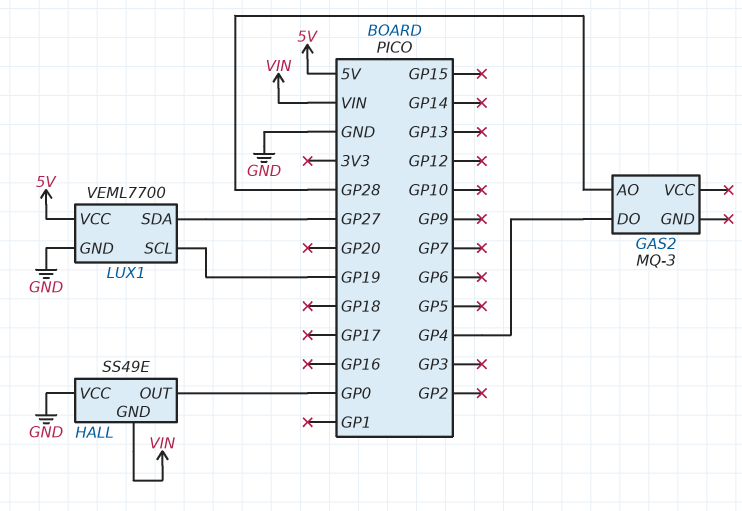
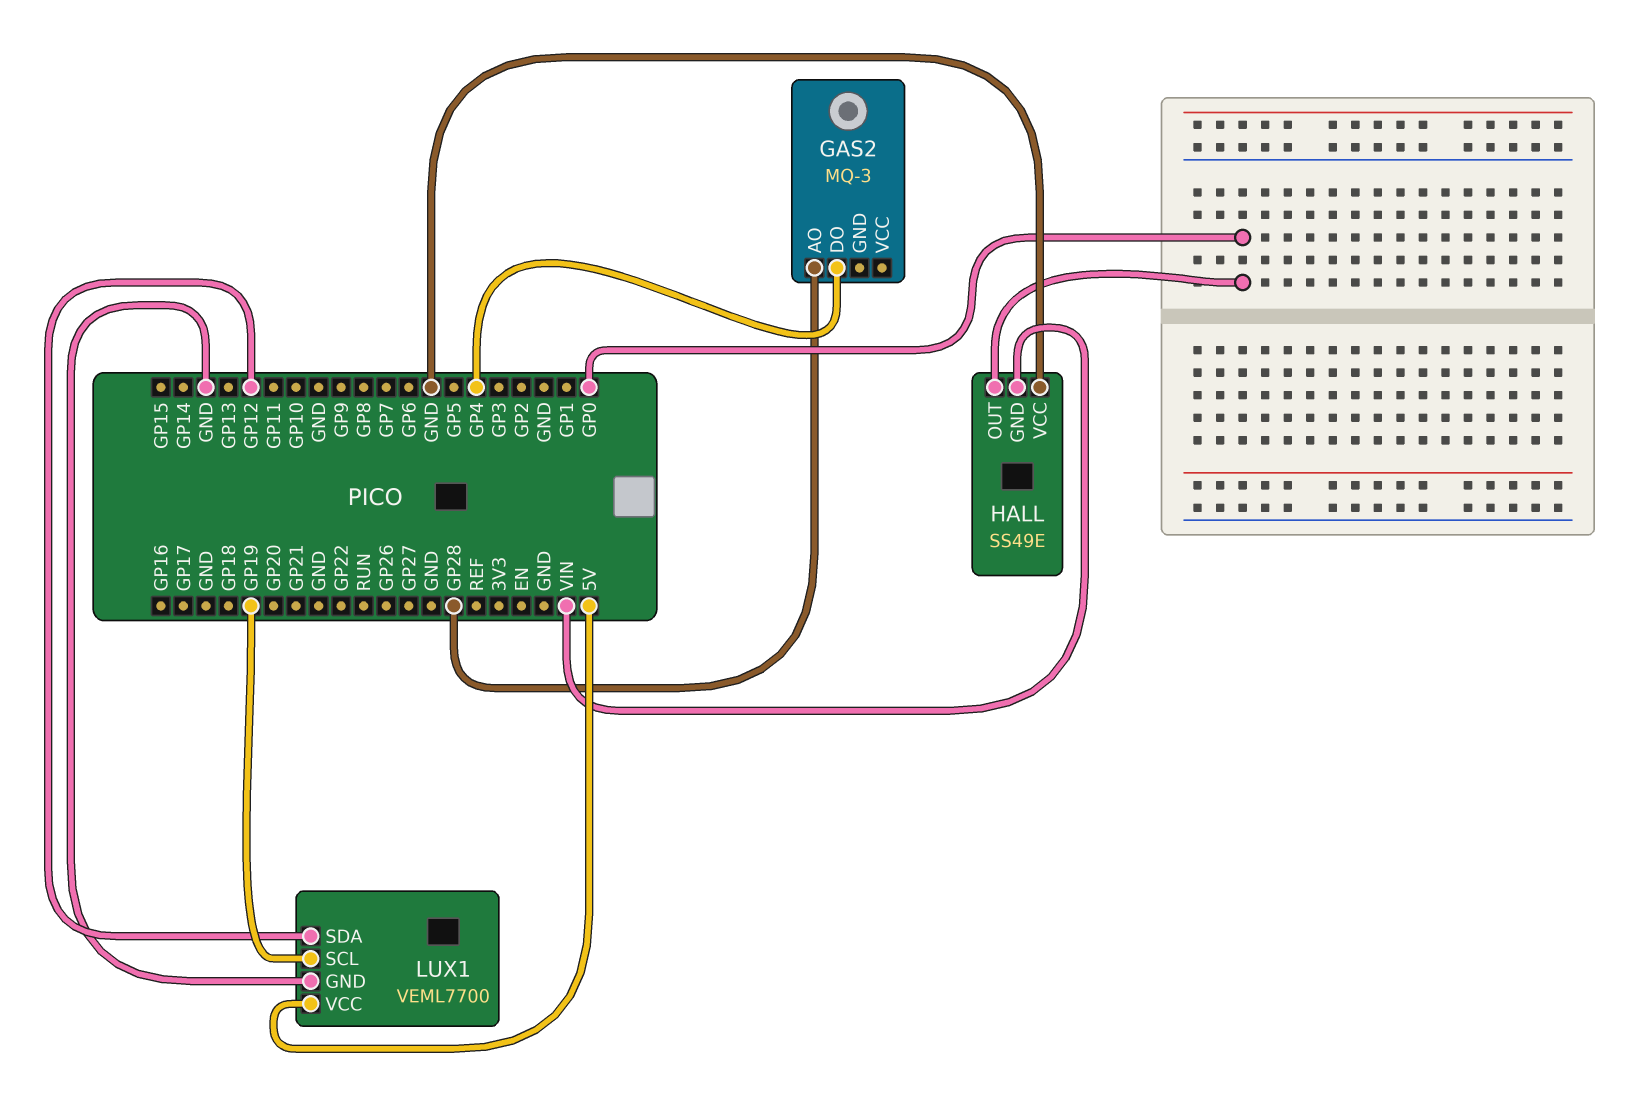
LUX1 pin SDA: GP27 -> GP12

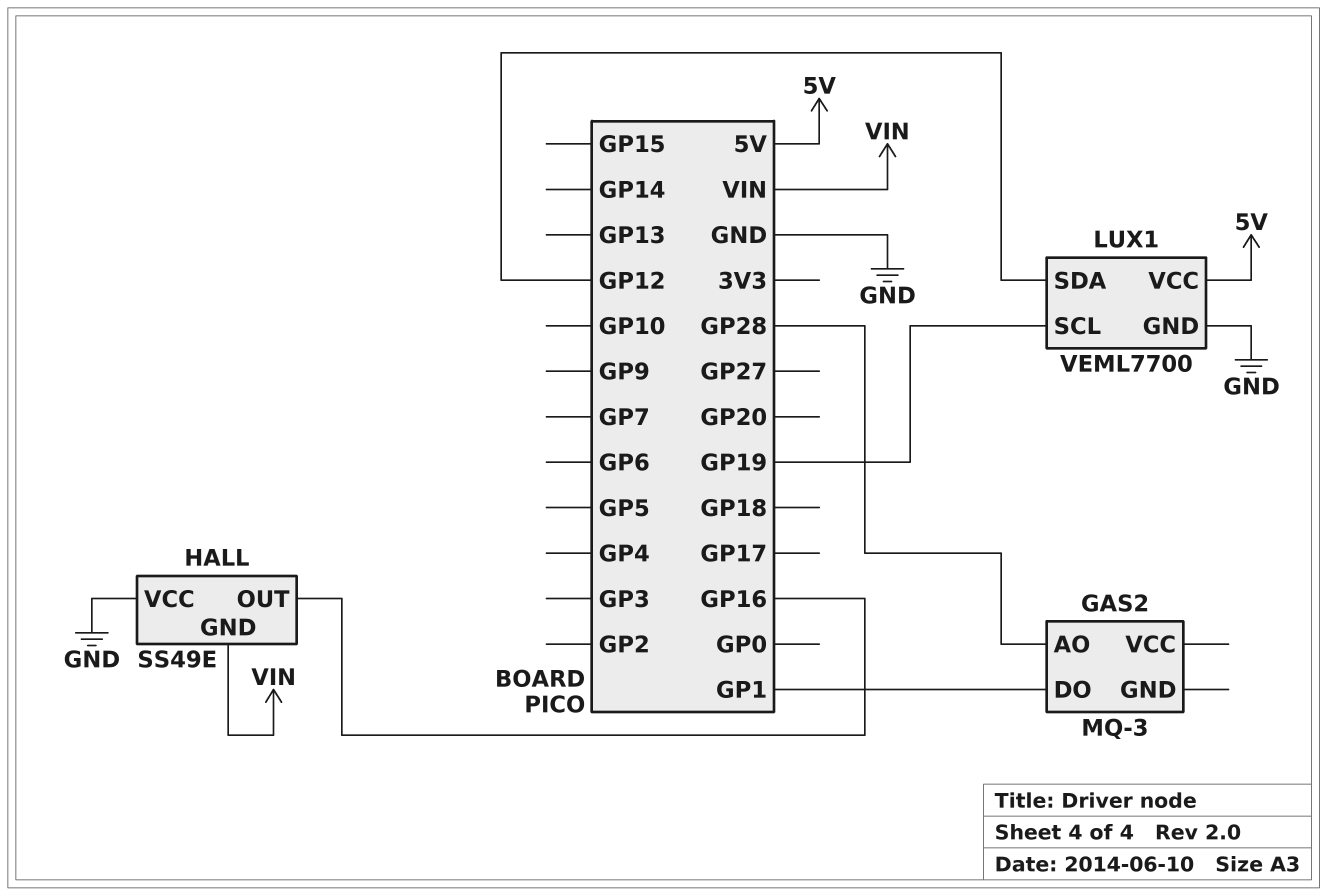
GAS2 pin DO: GP4 -> GP1
HALL pin OUT: GP0 -> GP16

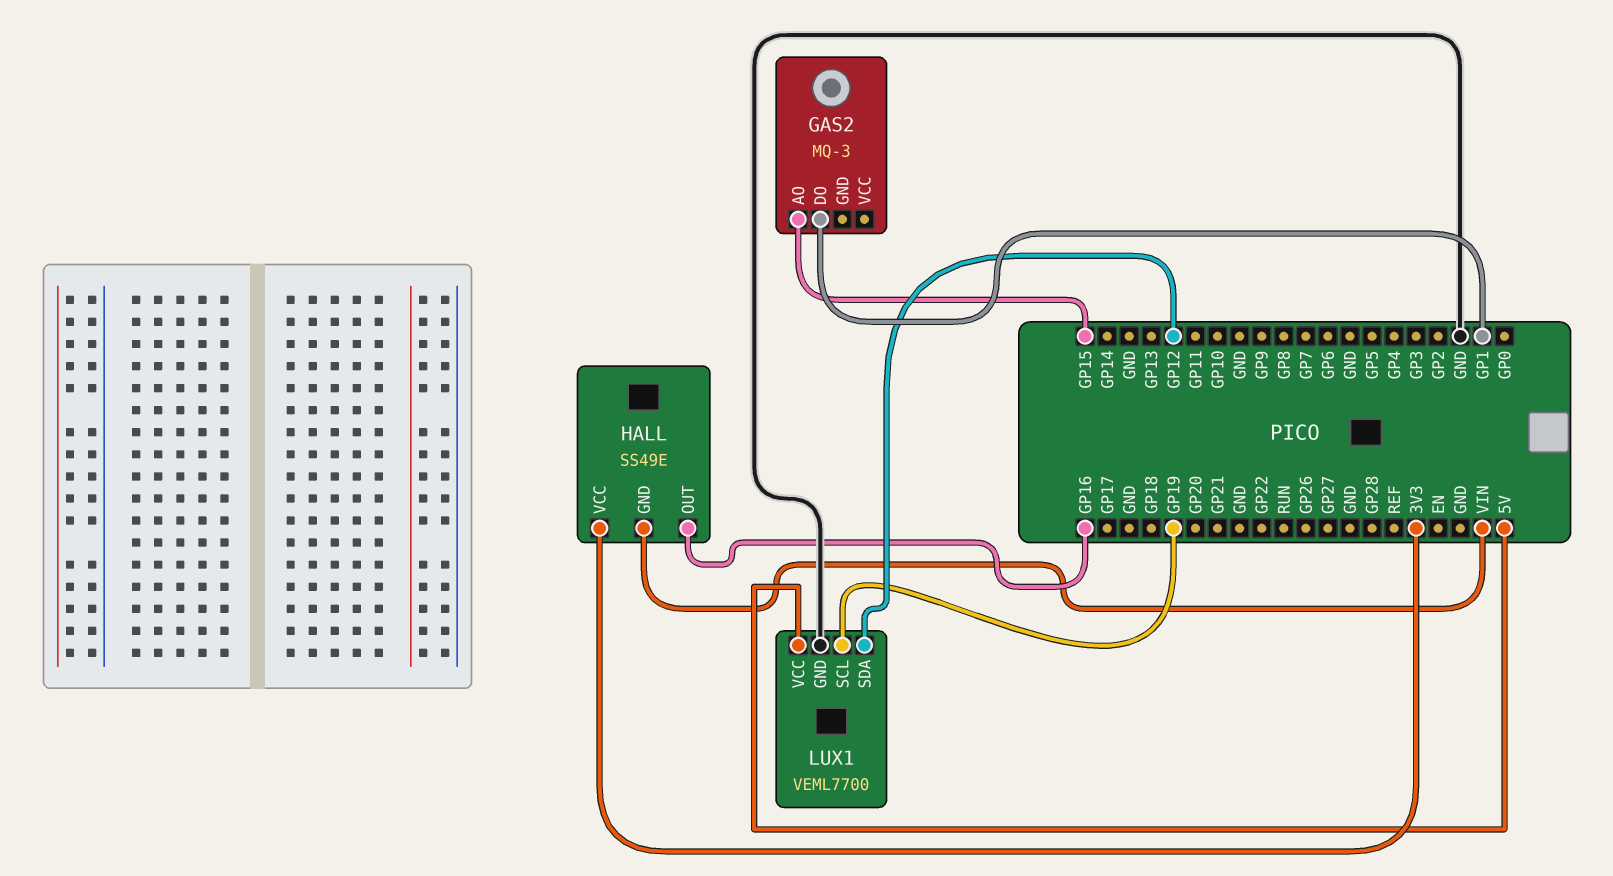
GAS2 pin AO: GP28 -> GP15
HALL pin VCC: GND -> 3V3

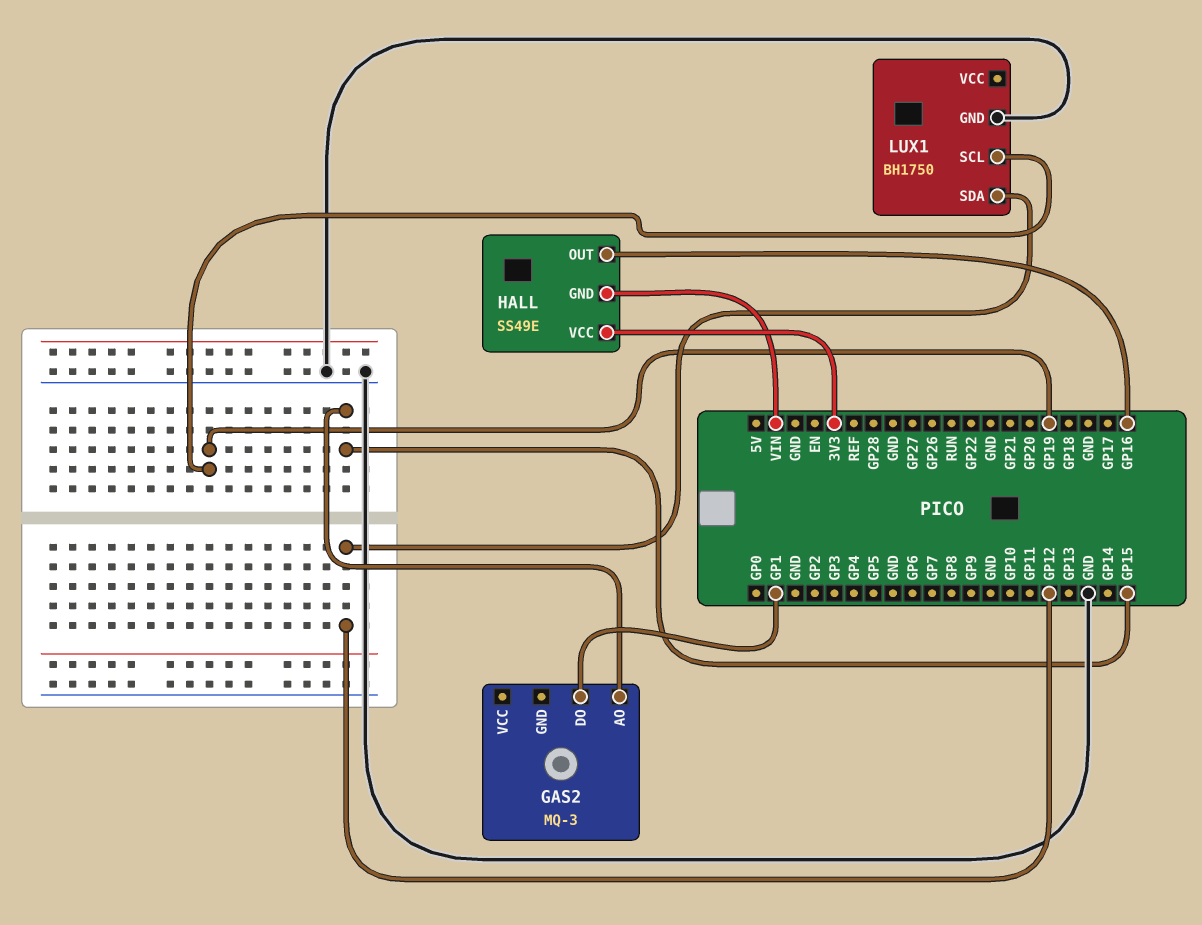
LUX1: VEML7700 -> BH1750
LUX1 pin VCC: 5V -> none

